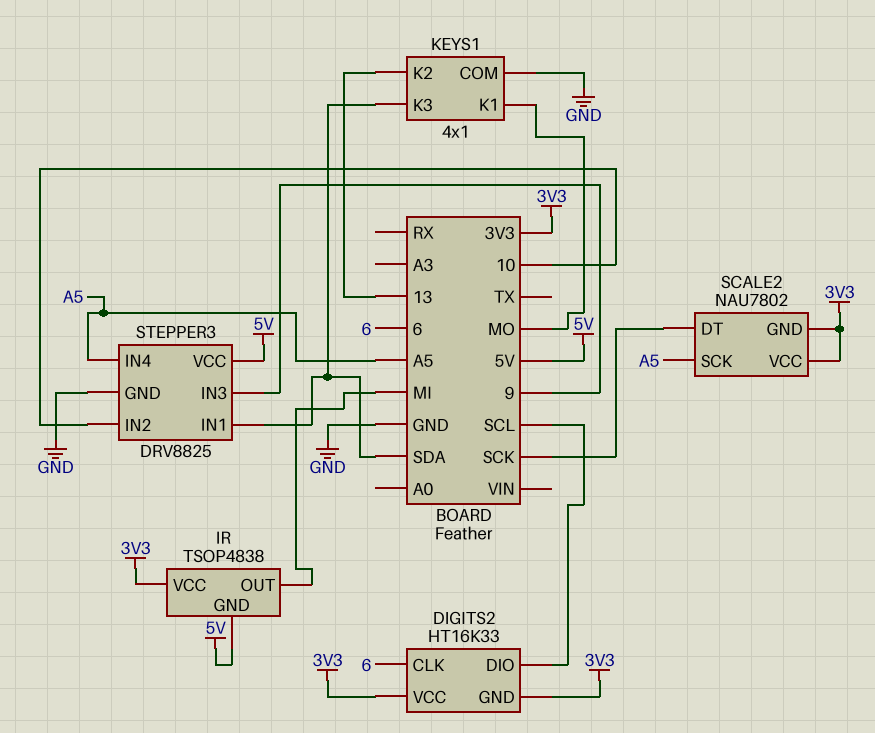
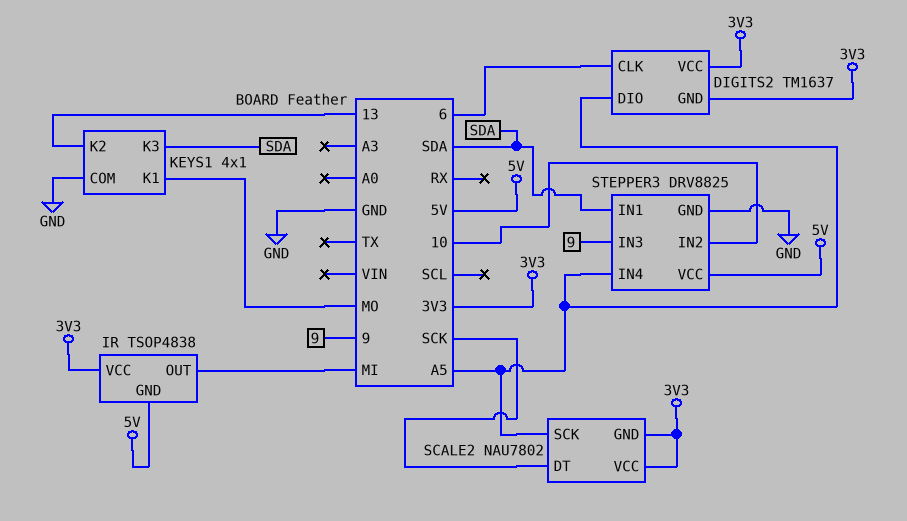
DIGITS2: HT16K33 -> TM1637
DIGITS2 pin DIO: SCL -> A5

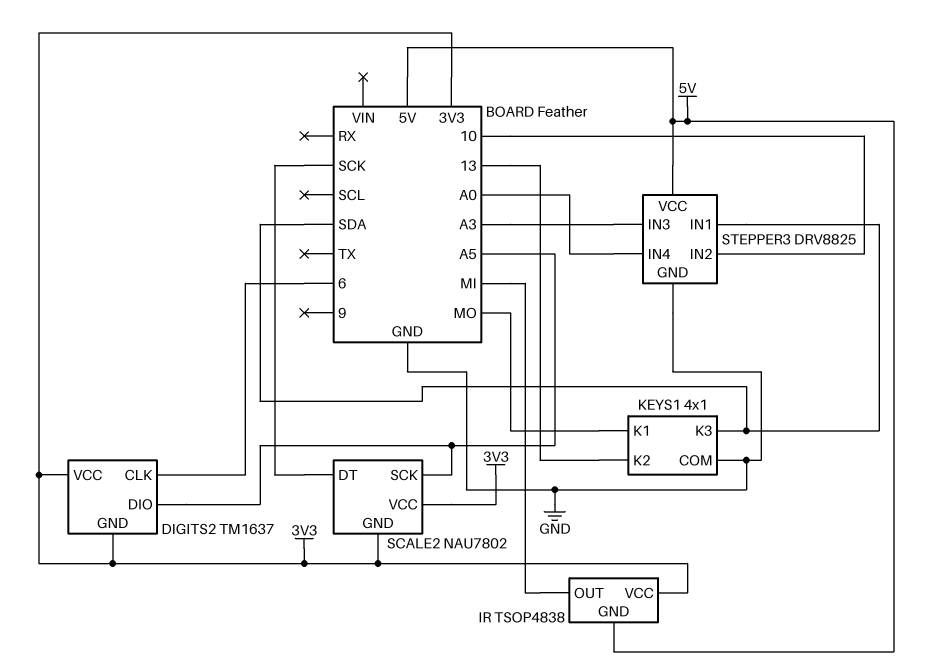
STEPPER3 pin IN3: 9 -> A3
STEPPER3 pin IN4: A5 -> A0

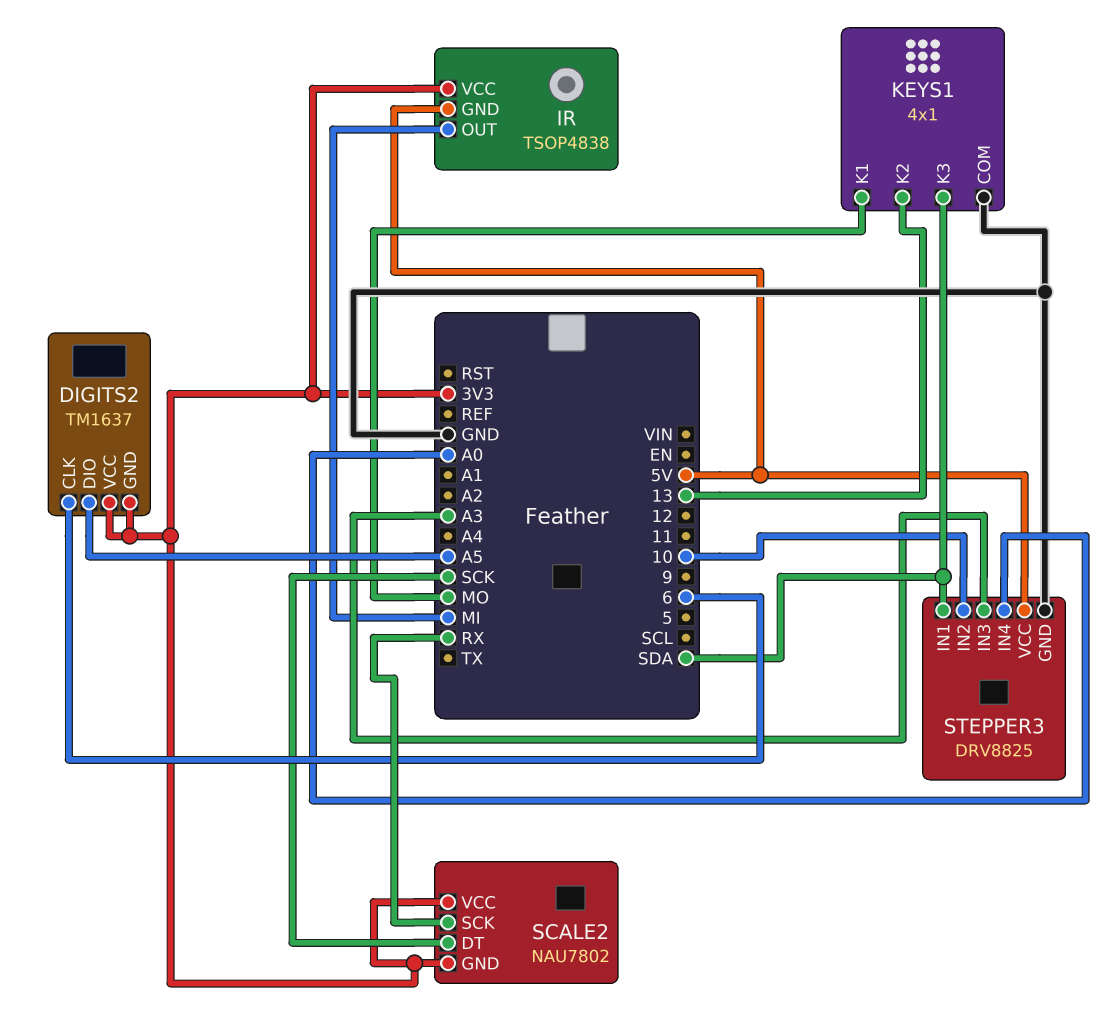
SCALE2 pin SCK: A5 -> RX

